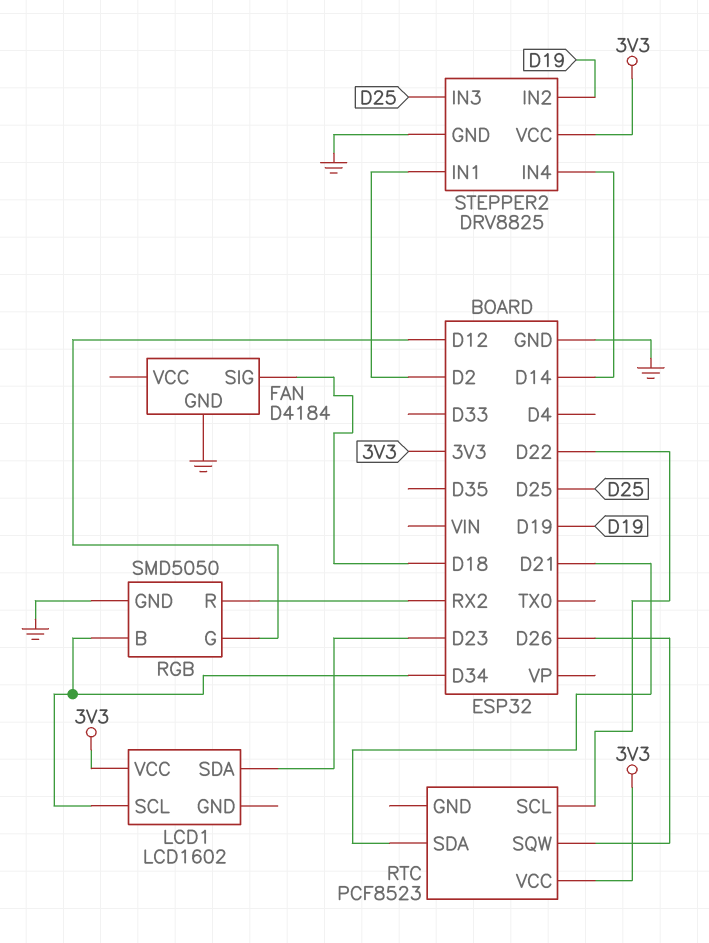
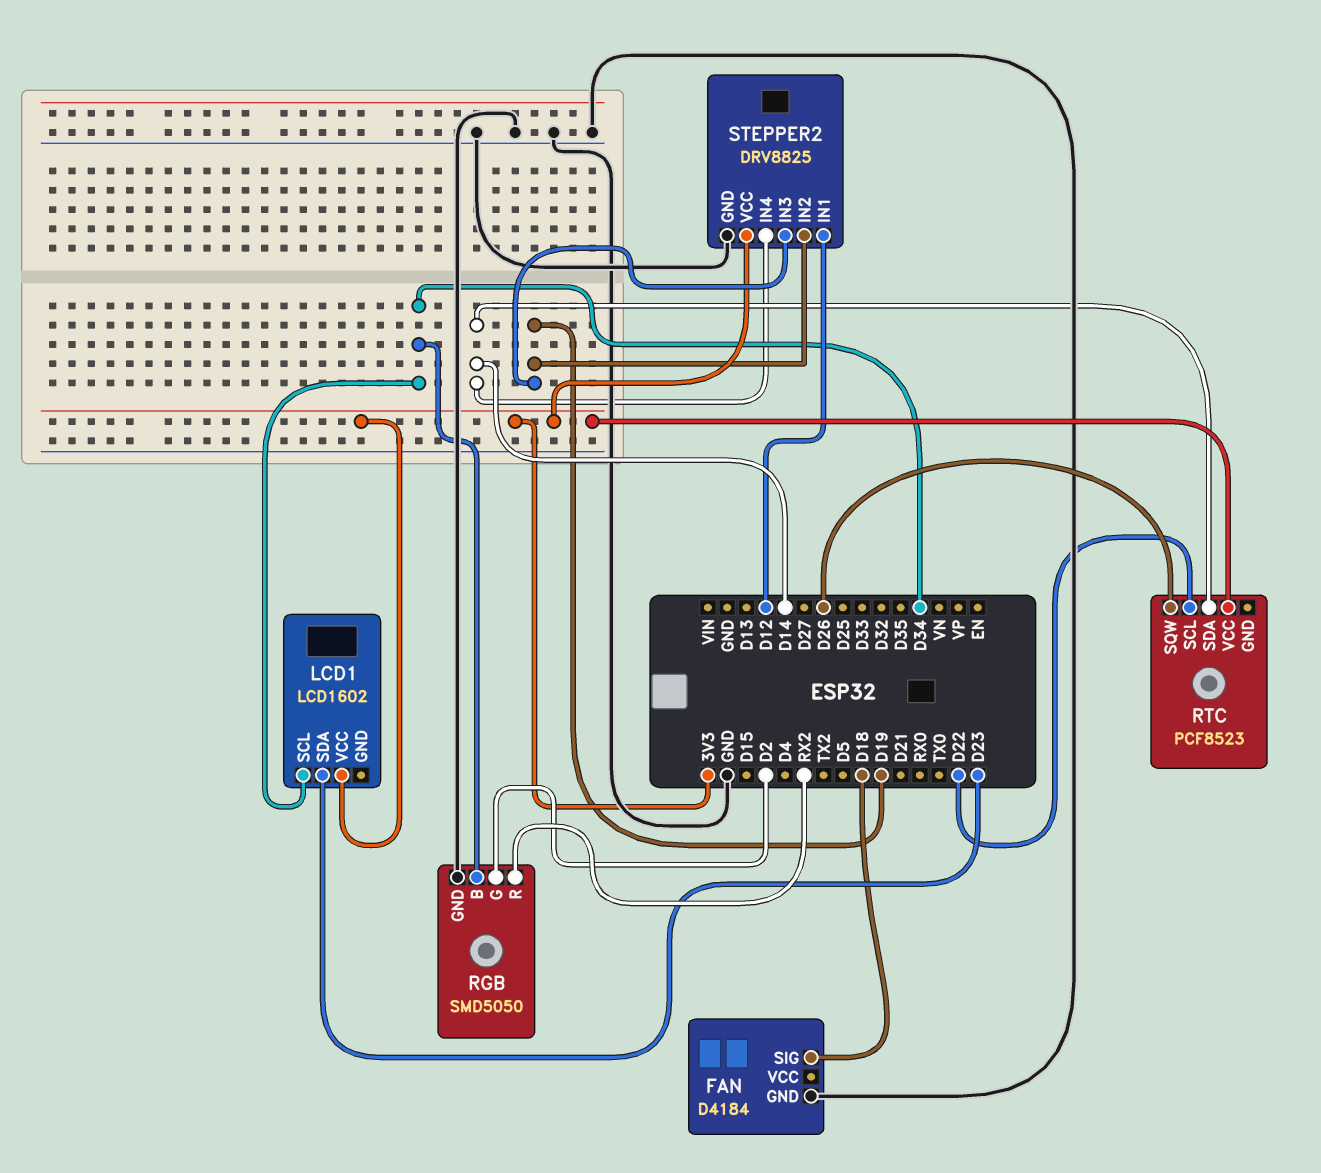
RGB pin G: D12 -> D2
RTC pin SDA: D21 -> D14
STEPPER2 pin IN1: D2 -> D12
STEPPER2 pin IN3: D25 -> D19

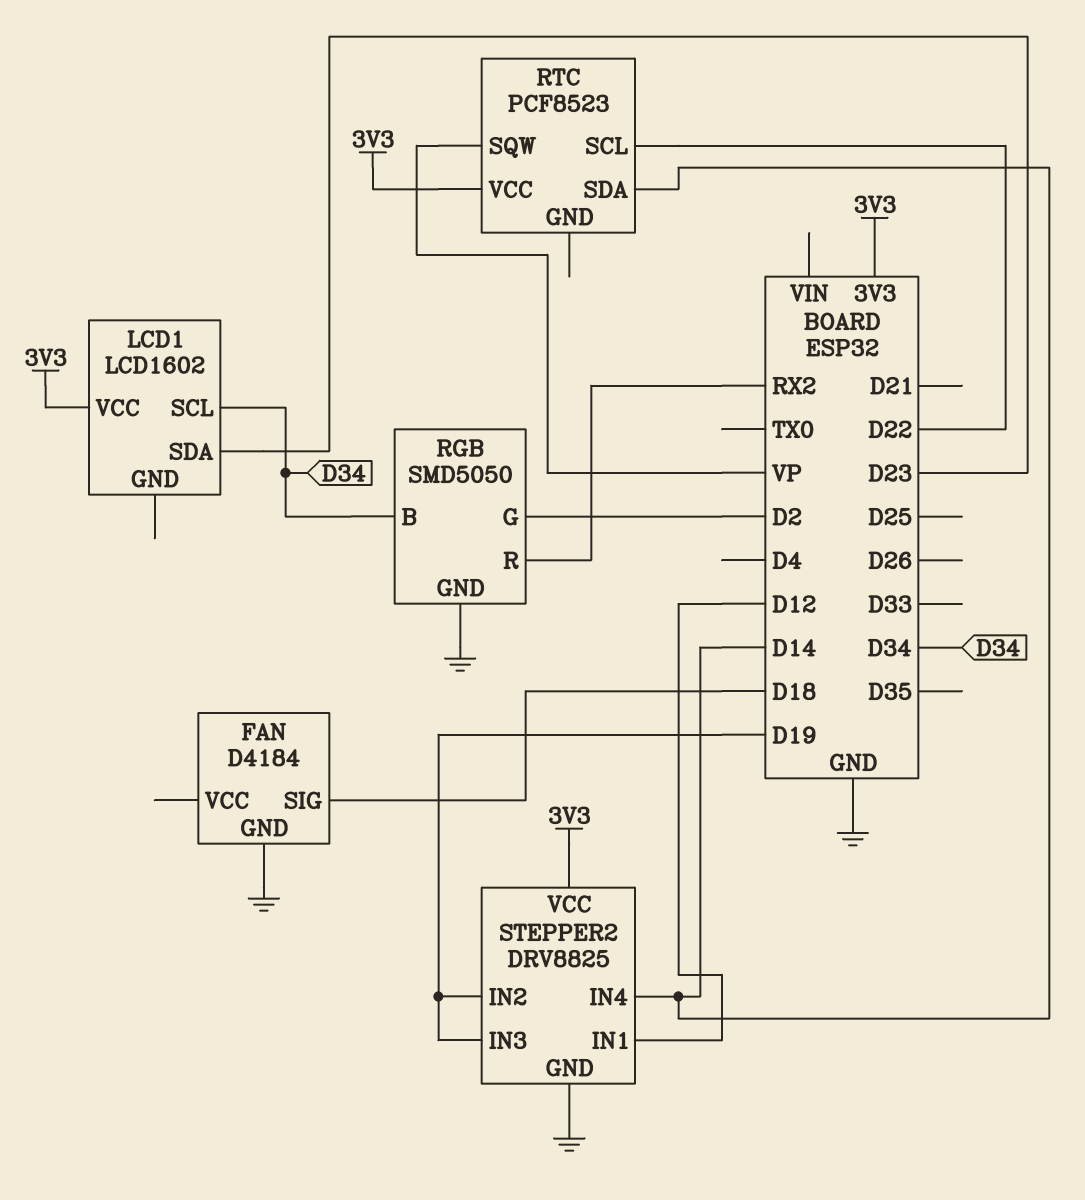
RTC pin SQW: D26 -> VP

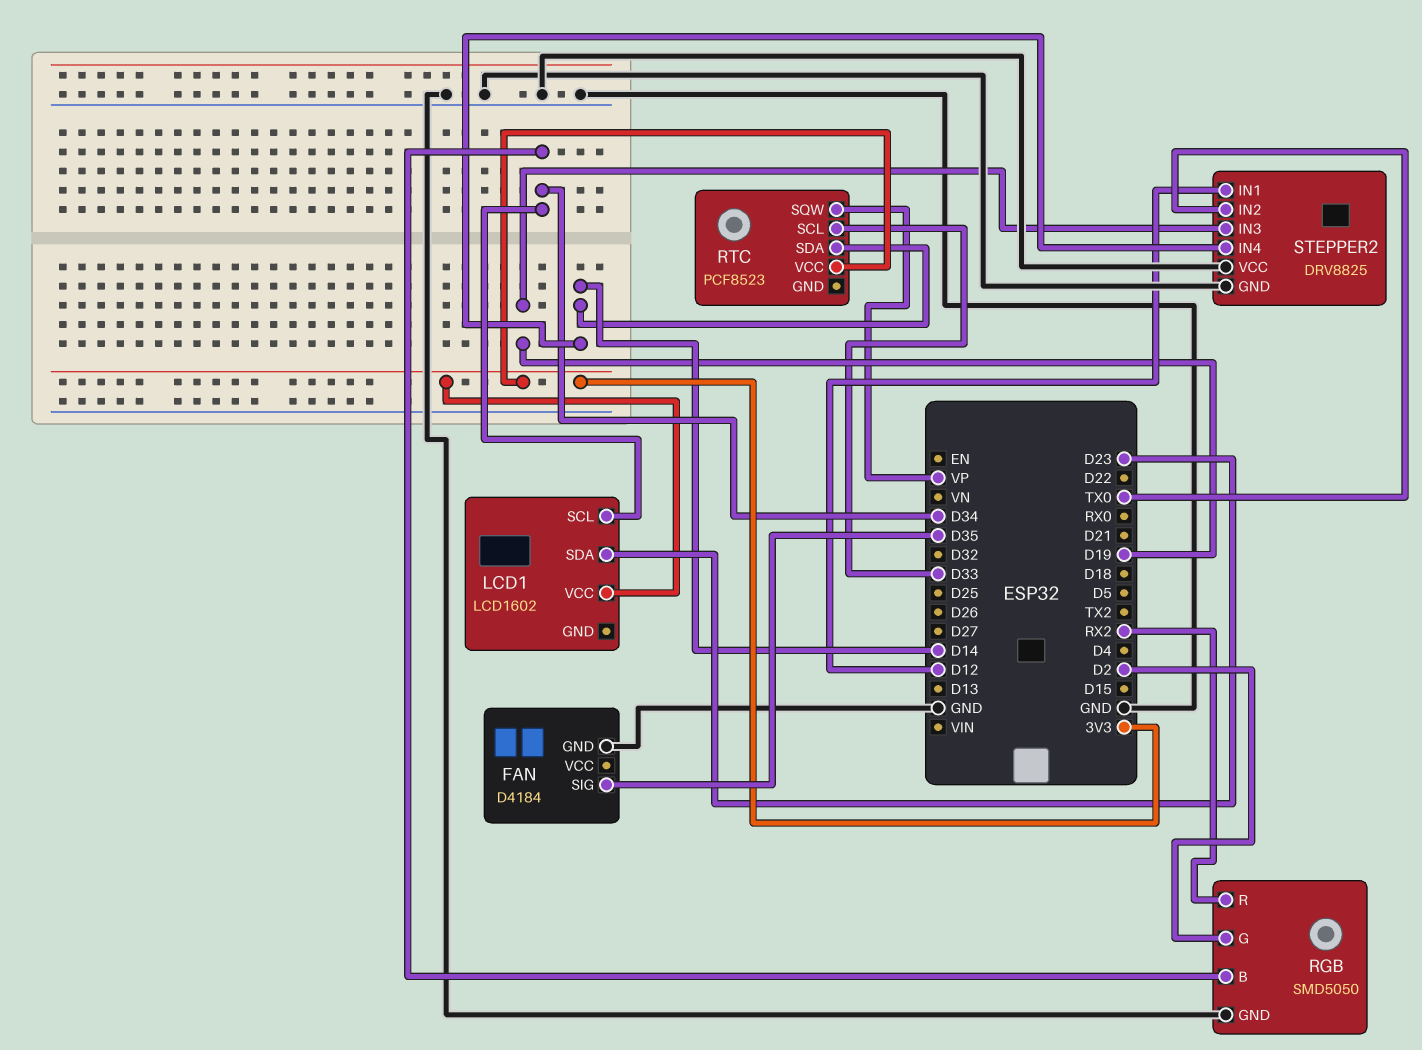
FAN pin SIG: D18 -> D35
RTC pin SCL: D22 -> D33
STEPPER2 pin IN2: D19 -> TX0
STEPPER2 pin VCC: 3V3 -> GND

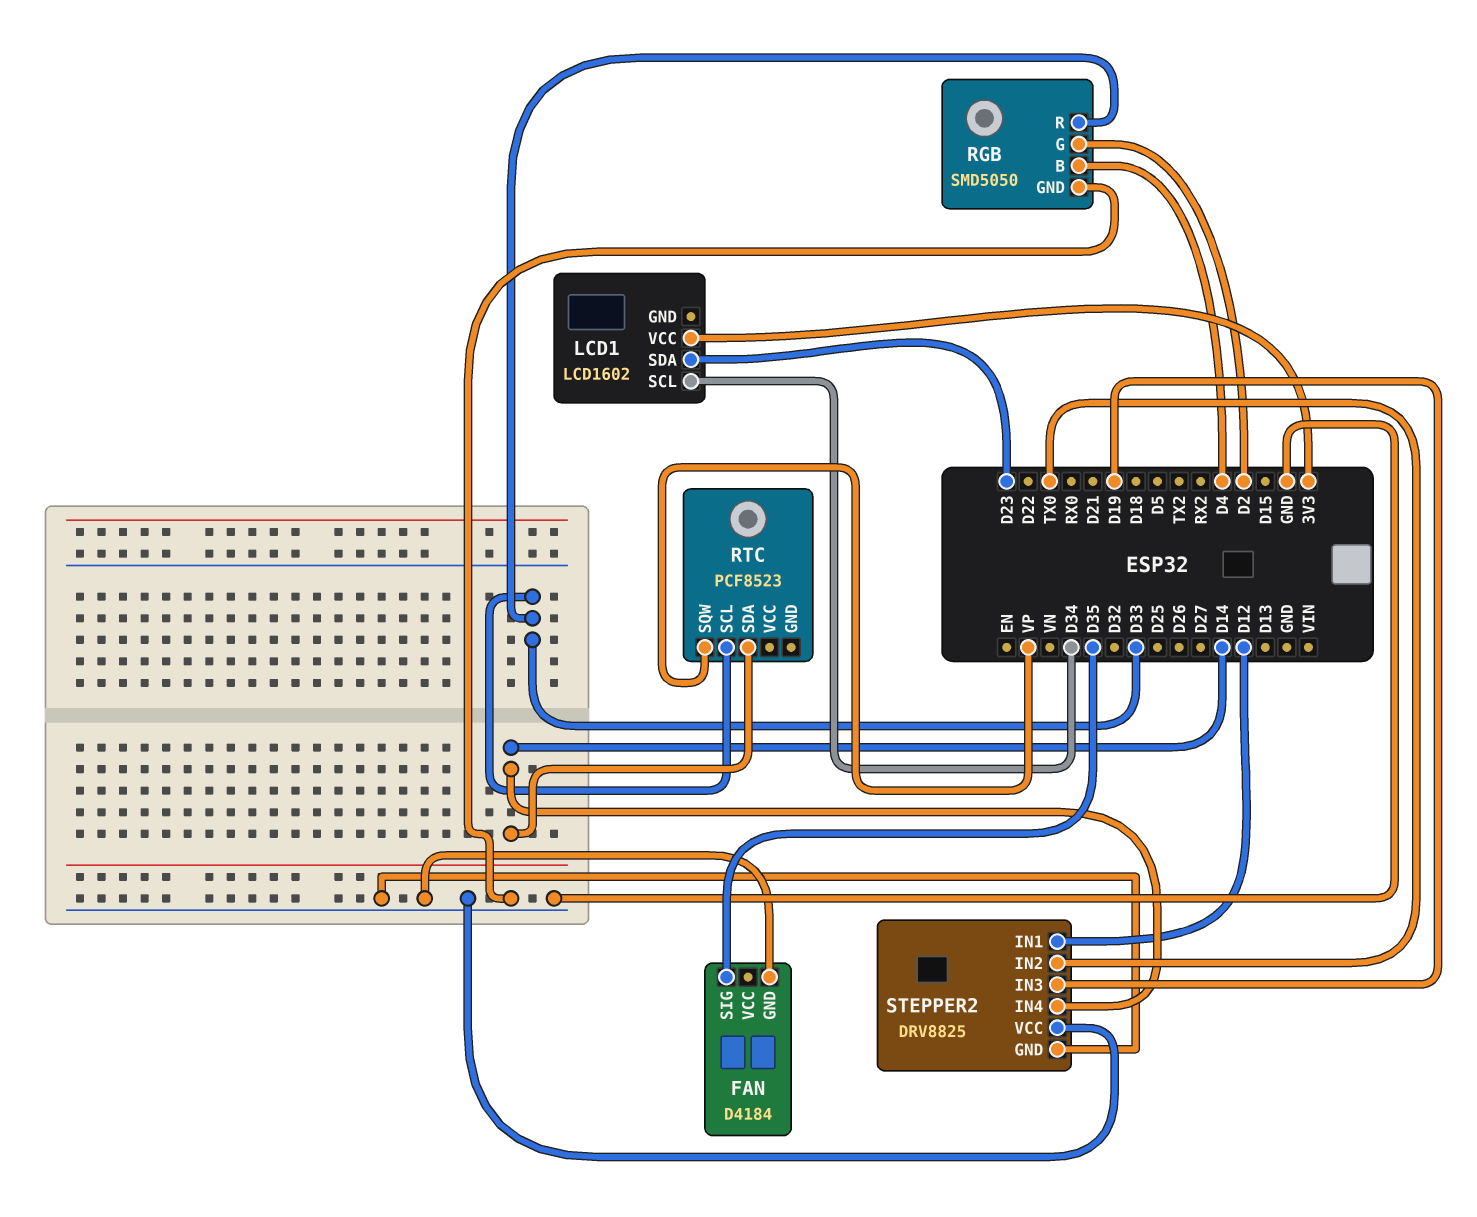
RGB pin B: D34 -> D4
RGB pin R: RX2 -> D33
RTC pin VCC: 3V3 -> none

